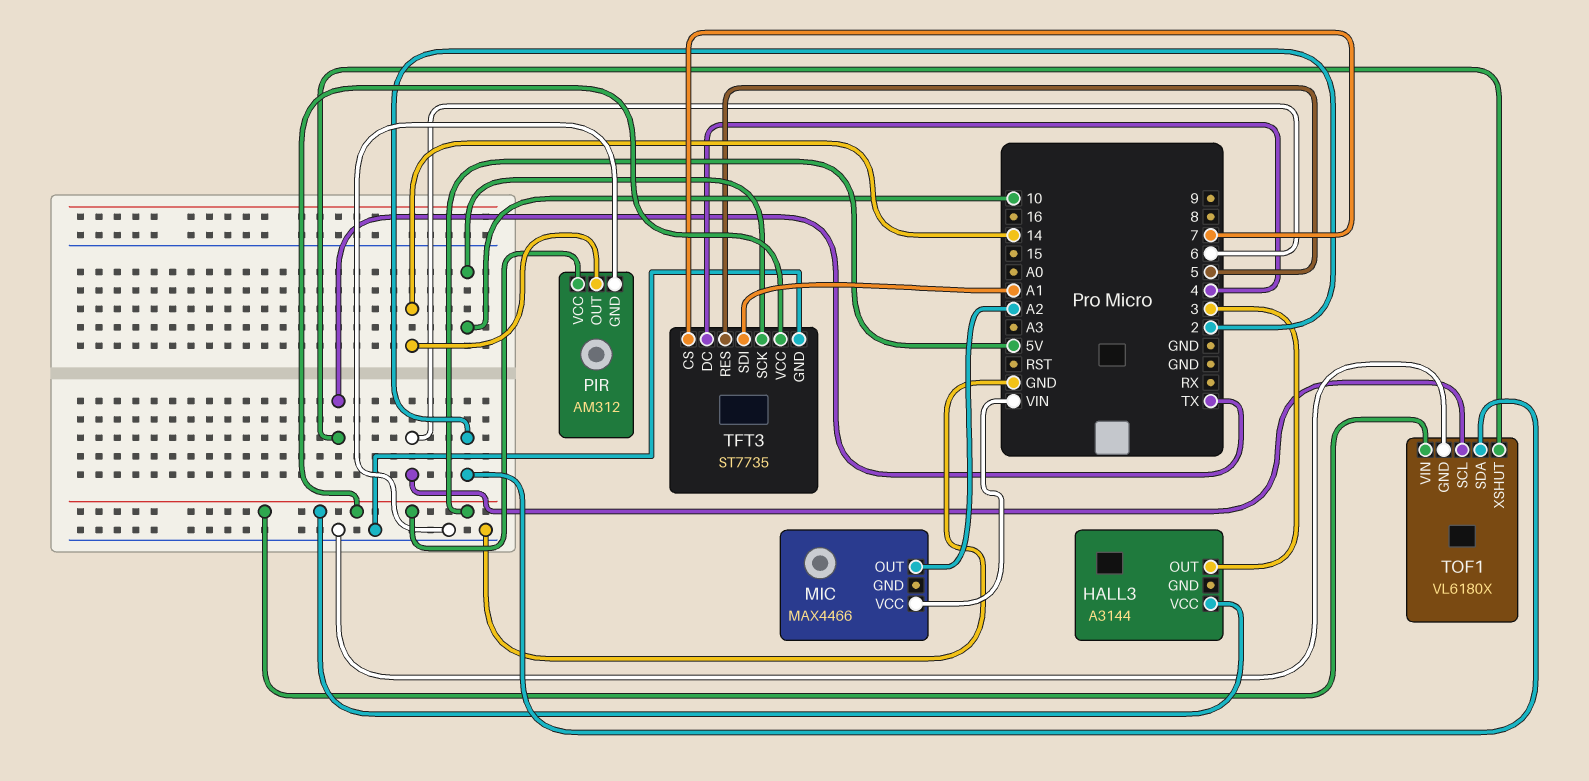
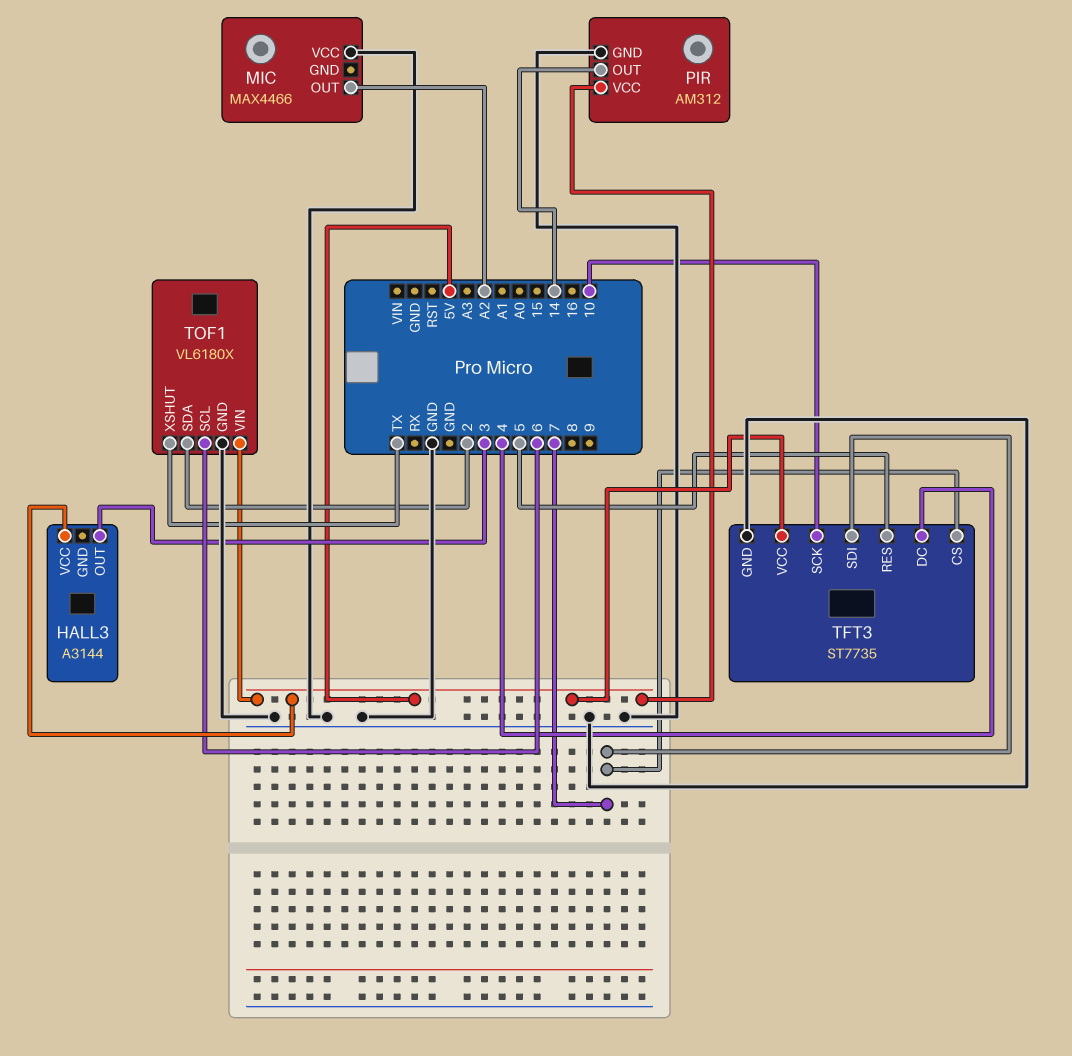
MIC pin VCC: VIN -> GND
TFT3 pin SDI: A1 -> 7

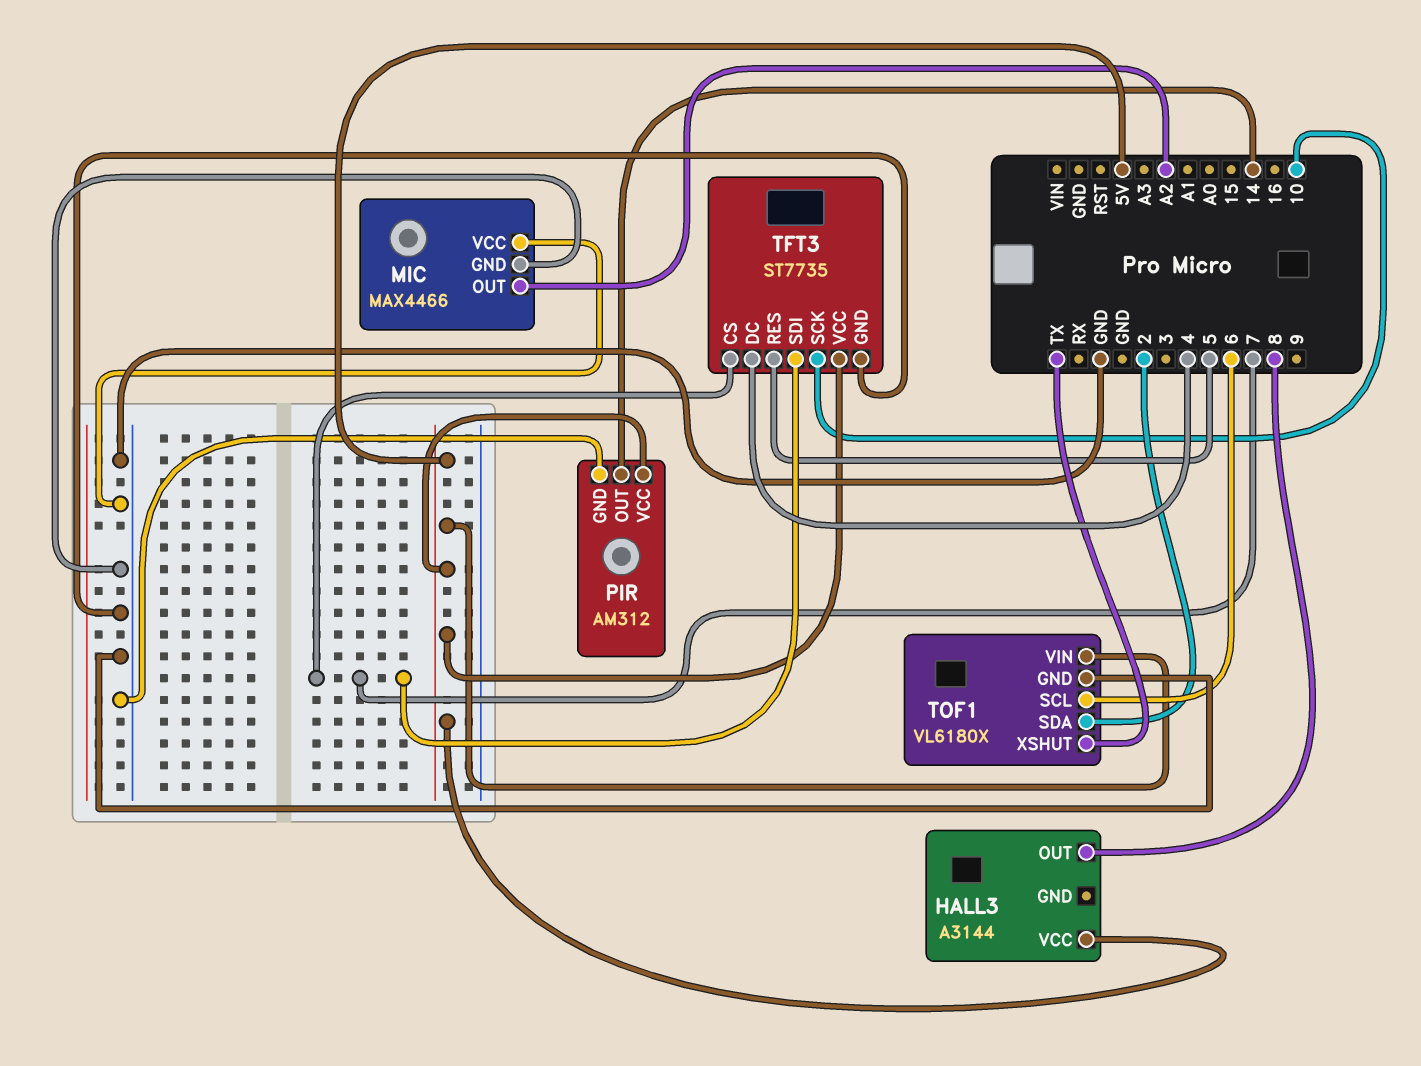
HALL3 pin OUT: 3 -> 8
MIC pin GND: none -> GND

